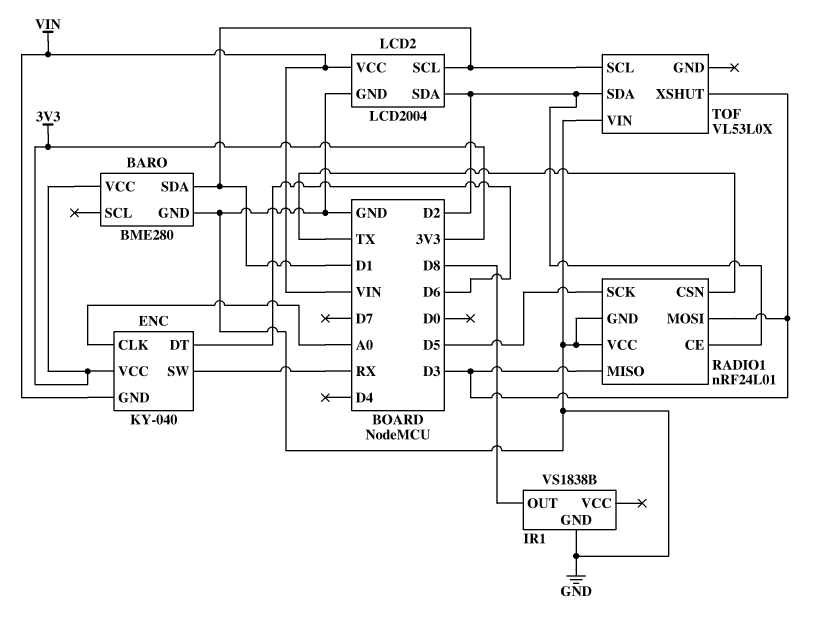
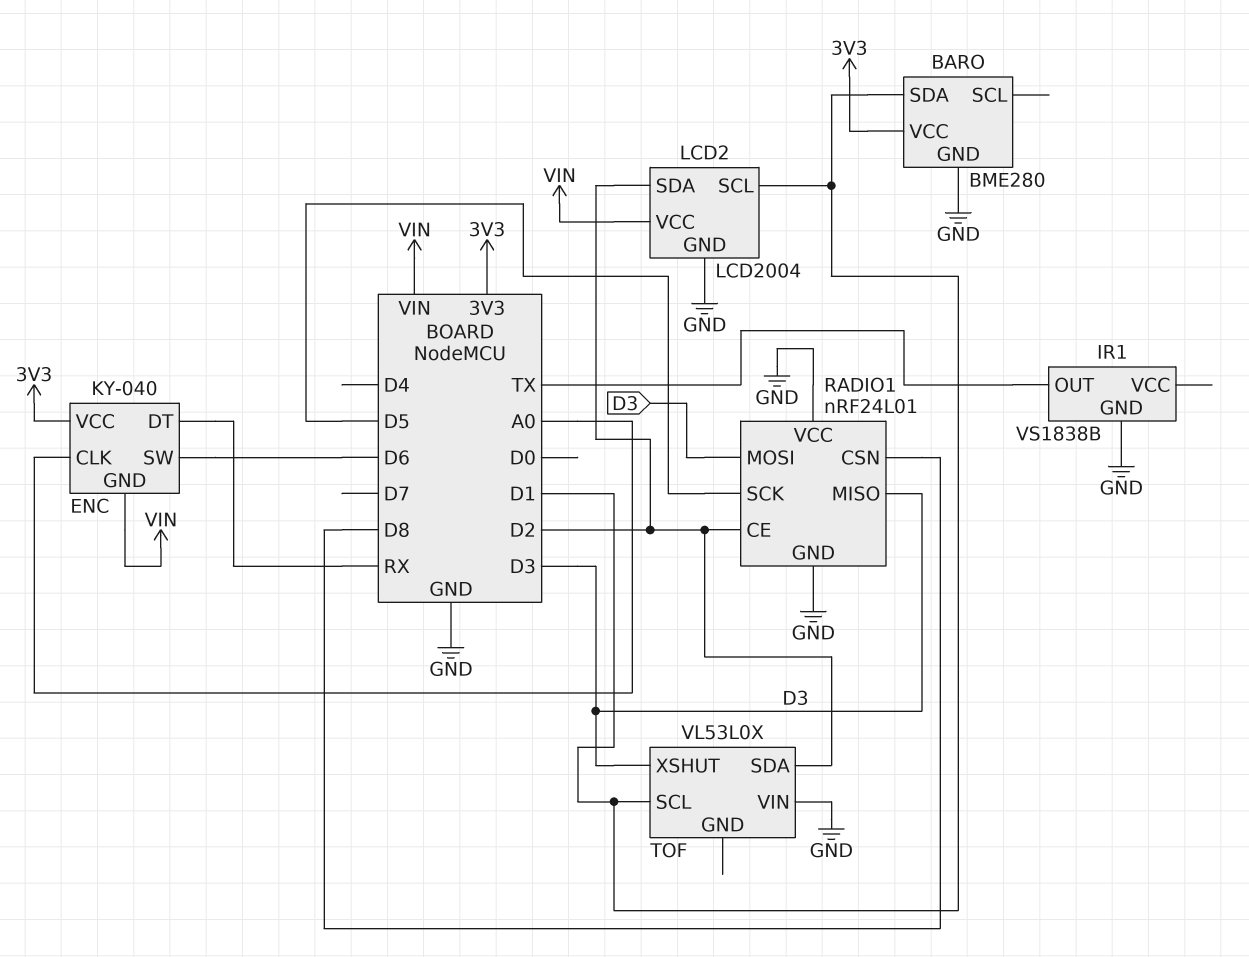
ENC pin DT: D6 -> RX
ENC pin SW: RX -> D6
IR1 pin OUT: D8 -> TX
RADIO1 pin CSN: TX -> D8

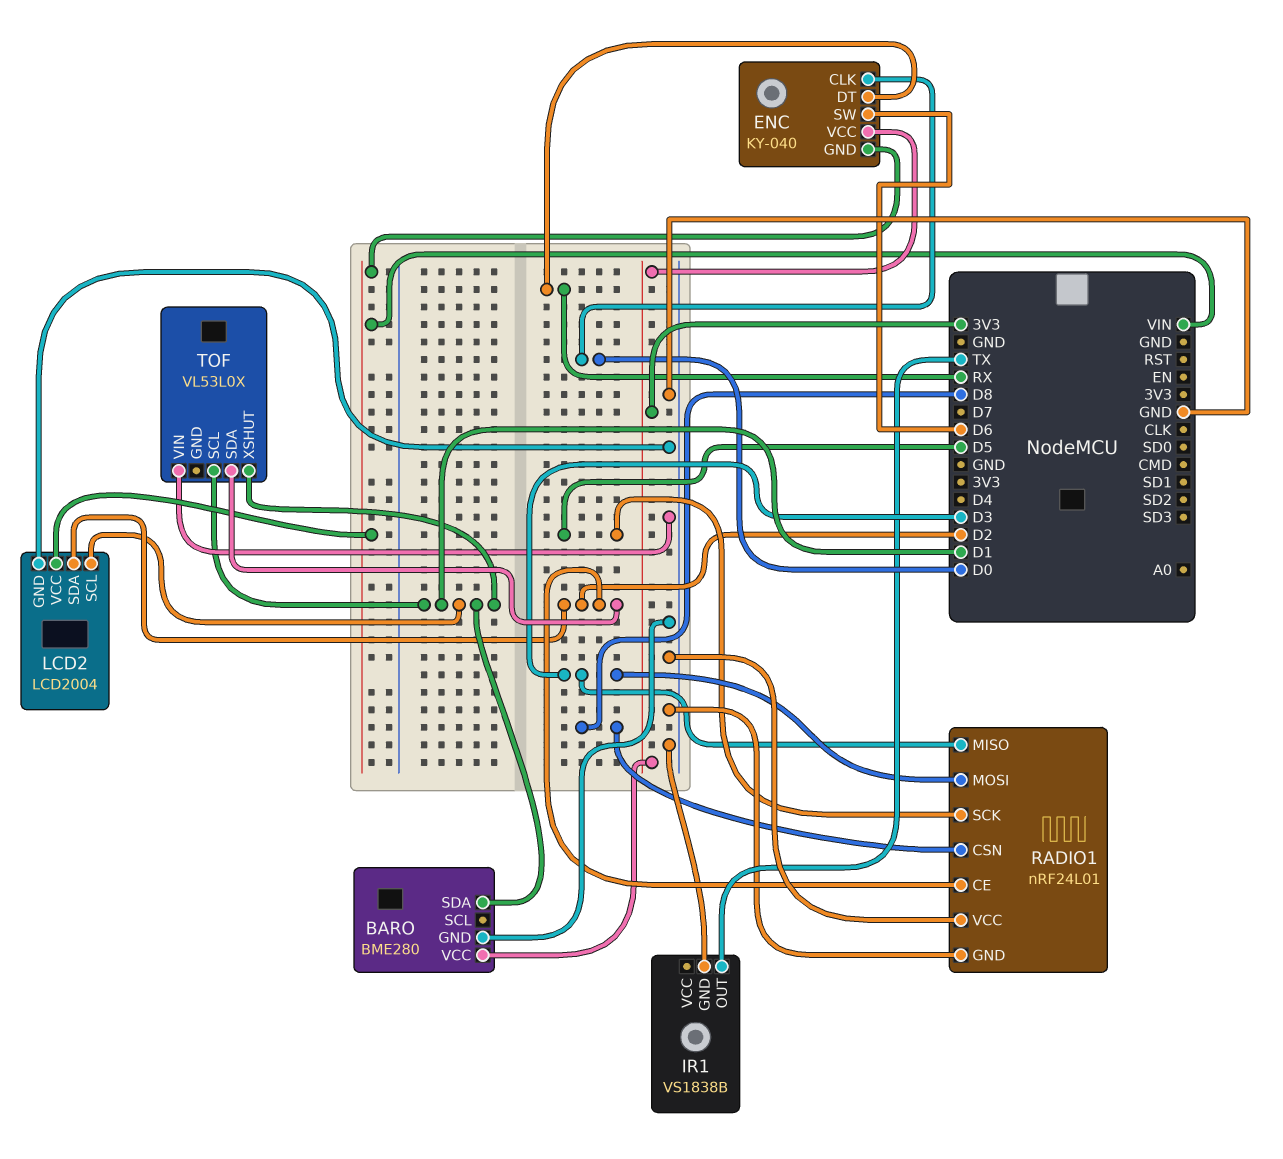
ENC pin CLK: A0 -> D0
TOF pin XSHUT: D3 -> D1

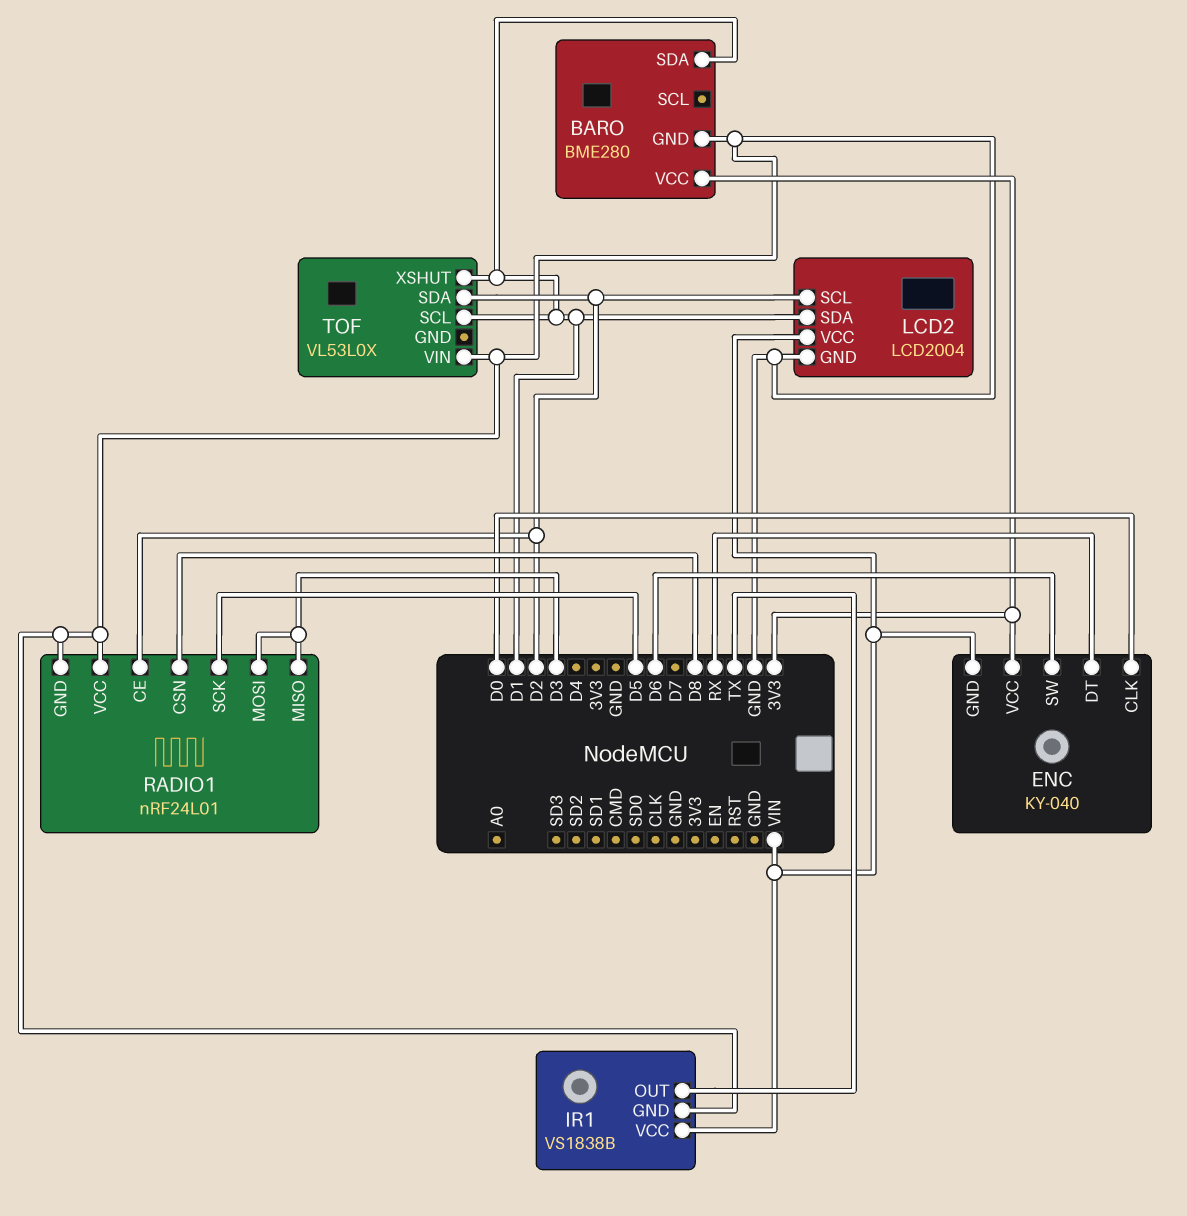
IR1 pin VCC: none -> VIN
LCD2 pin SCL: D1 -> D2
LCD2 pin SDA: D2 -> D1

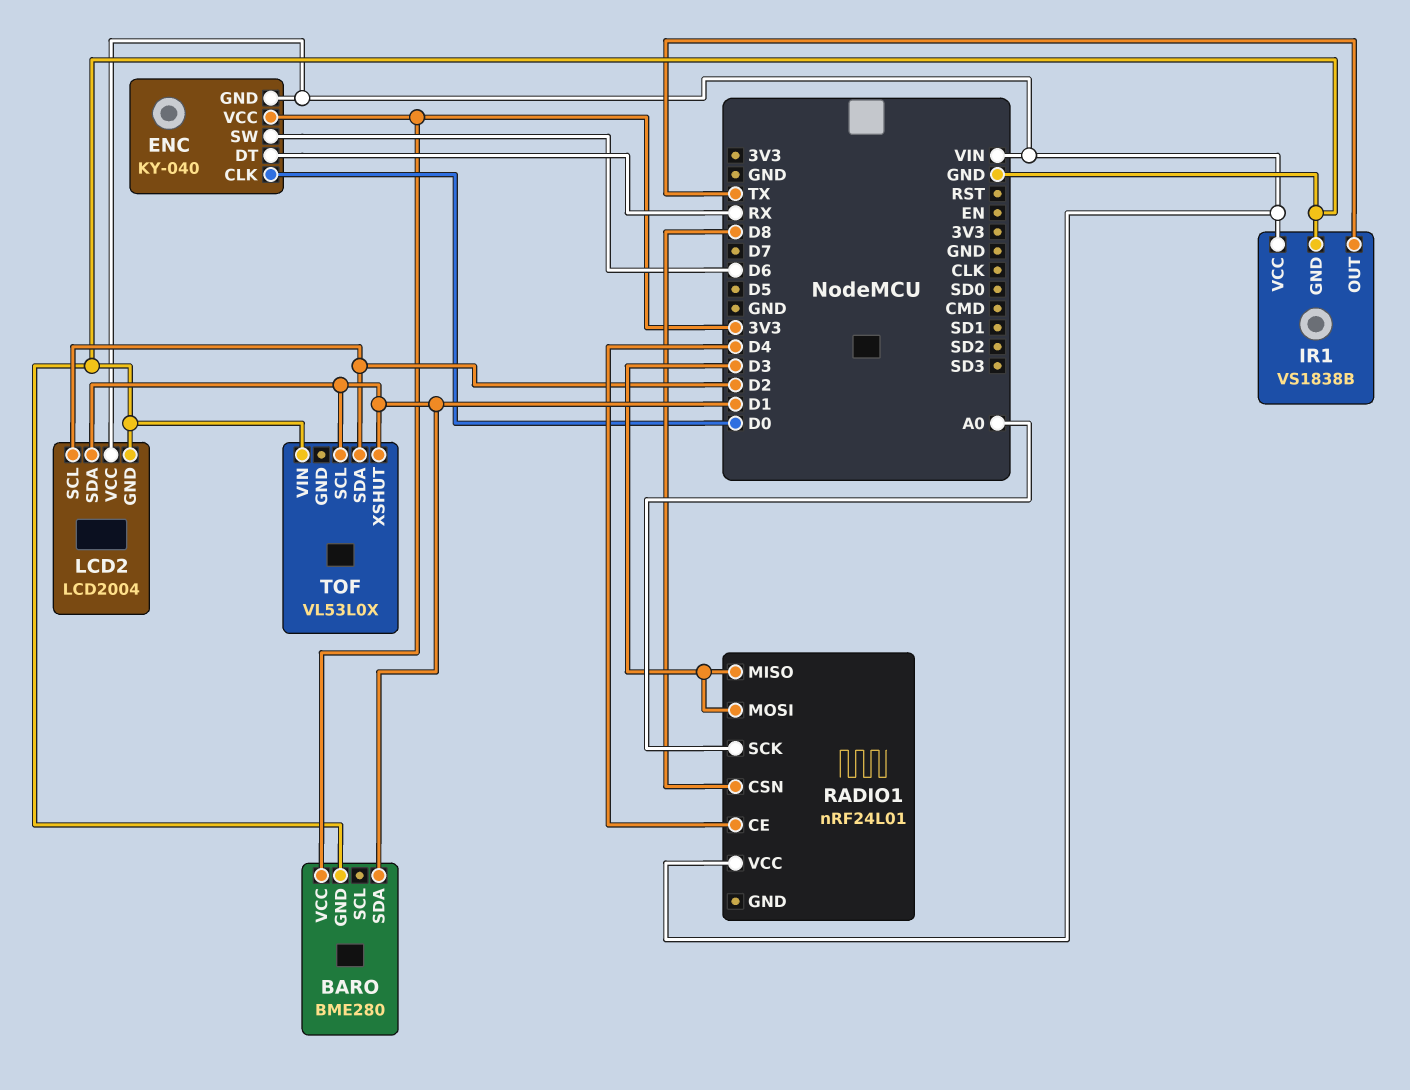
RADIO1 pin CE: D2 -> D4
RADIO1 pin GND: GND -> none
RADIO1 pin SCK: D5 -> A0
RADIO1 pin VCC: GND -> VIN

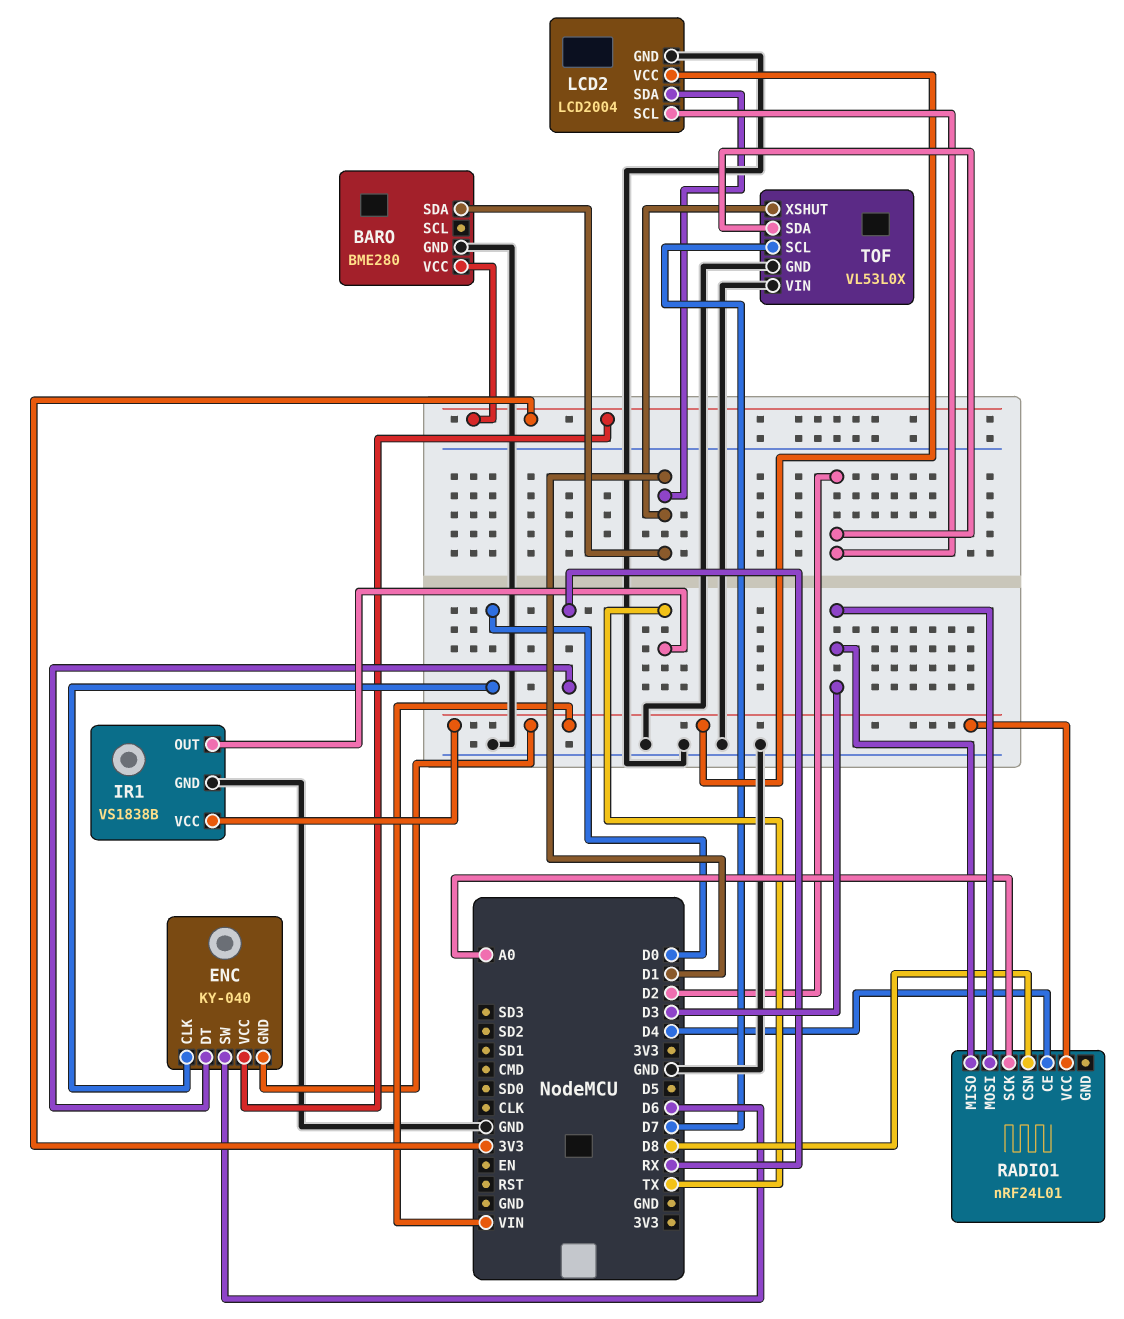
TOF pin GND: none -> GND
TOF pin SCL: D1 -> D7

